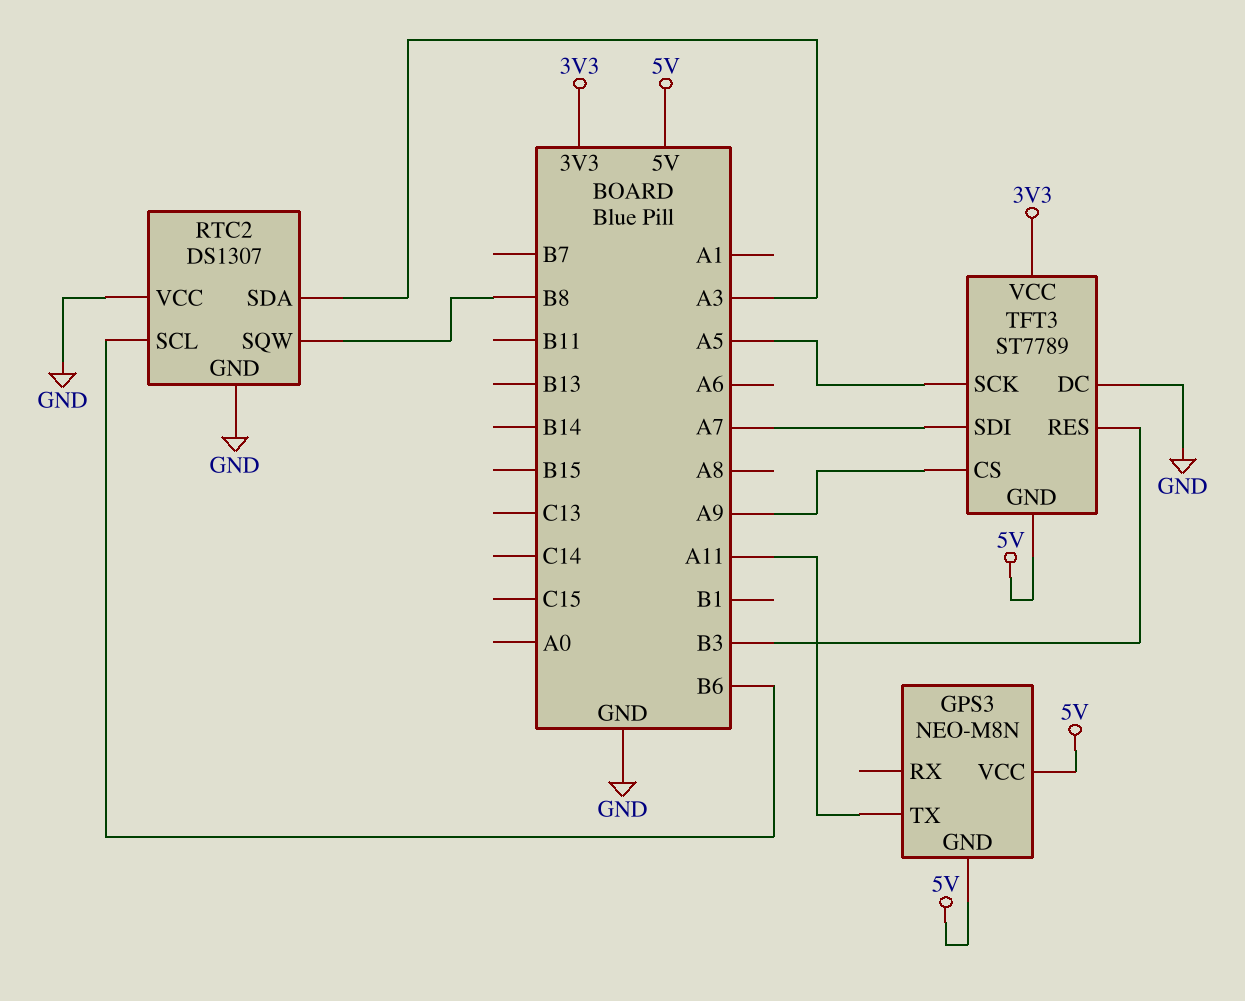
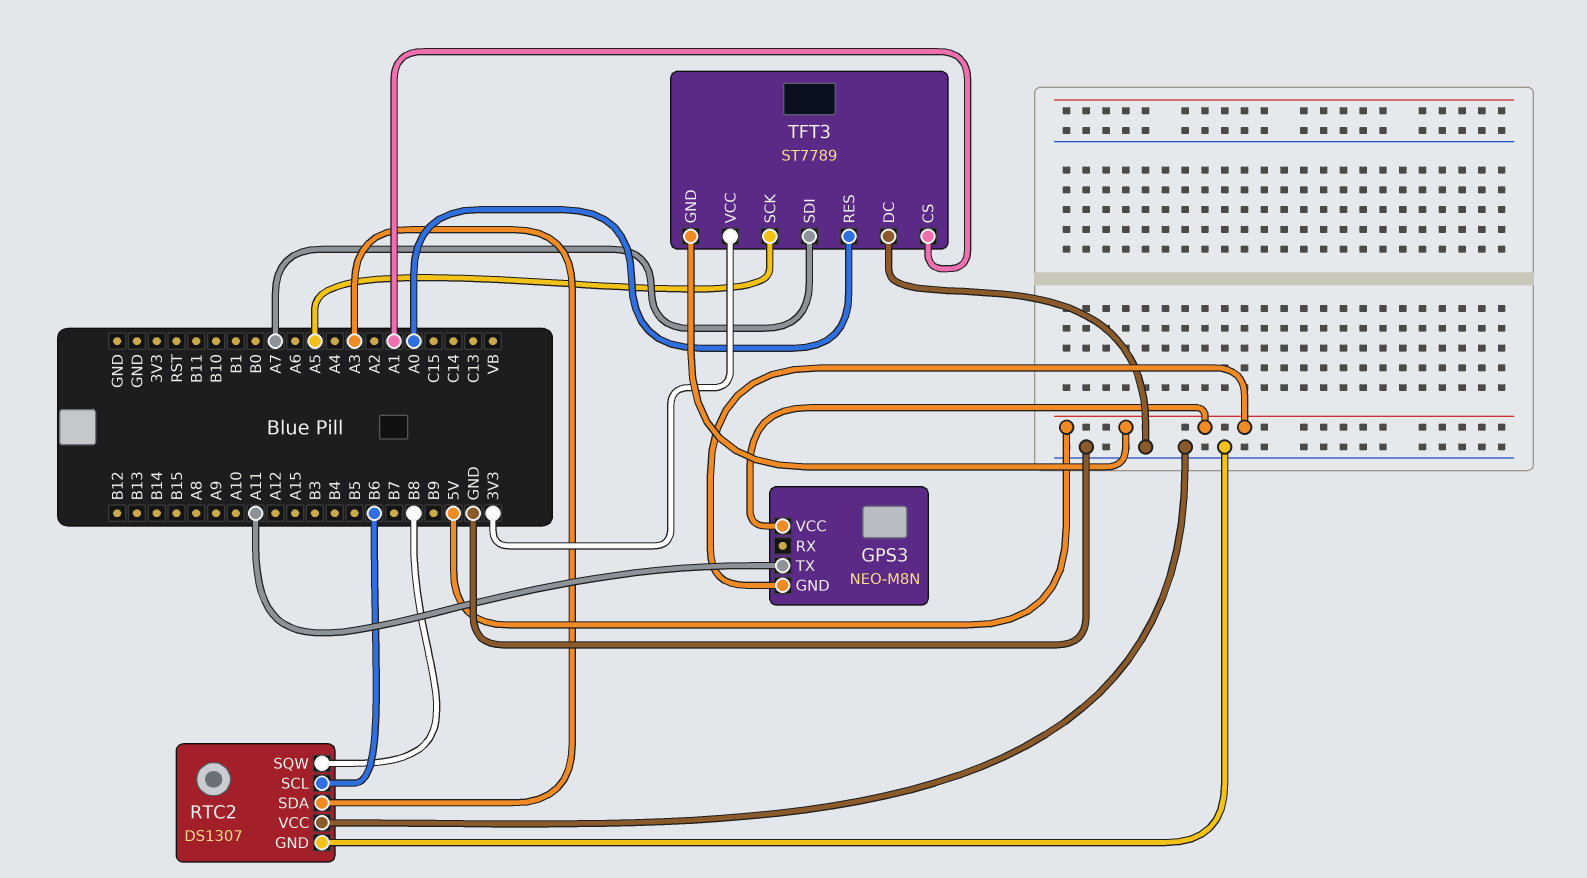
TFT3 pin CS: A9 -> A1
TFT3 pin RES: B3 -> A0

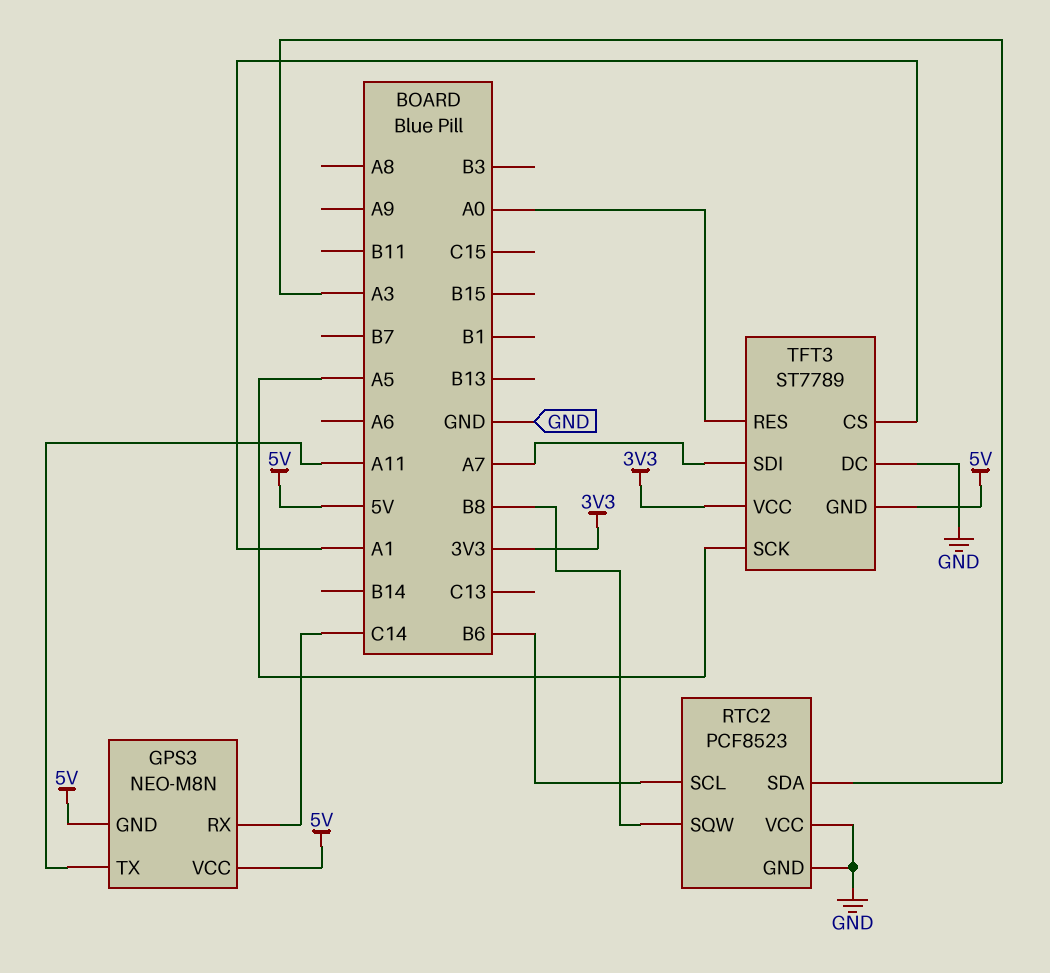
GPS3 pin RX: none -> C14
RTC2: DS1307 -> PCF8523

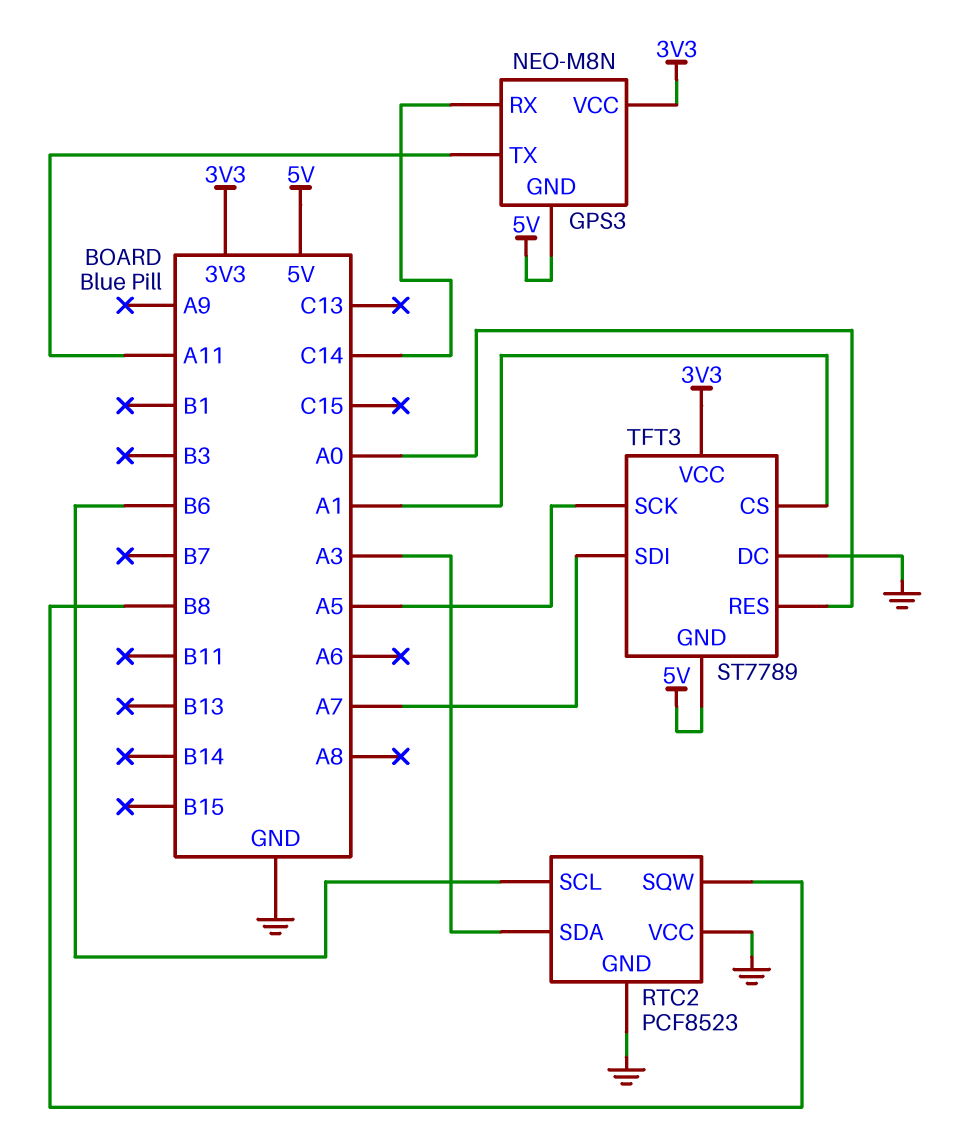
GPS3 pin VCC: 5V -> 3V3

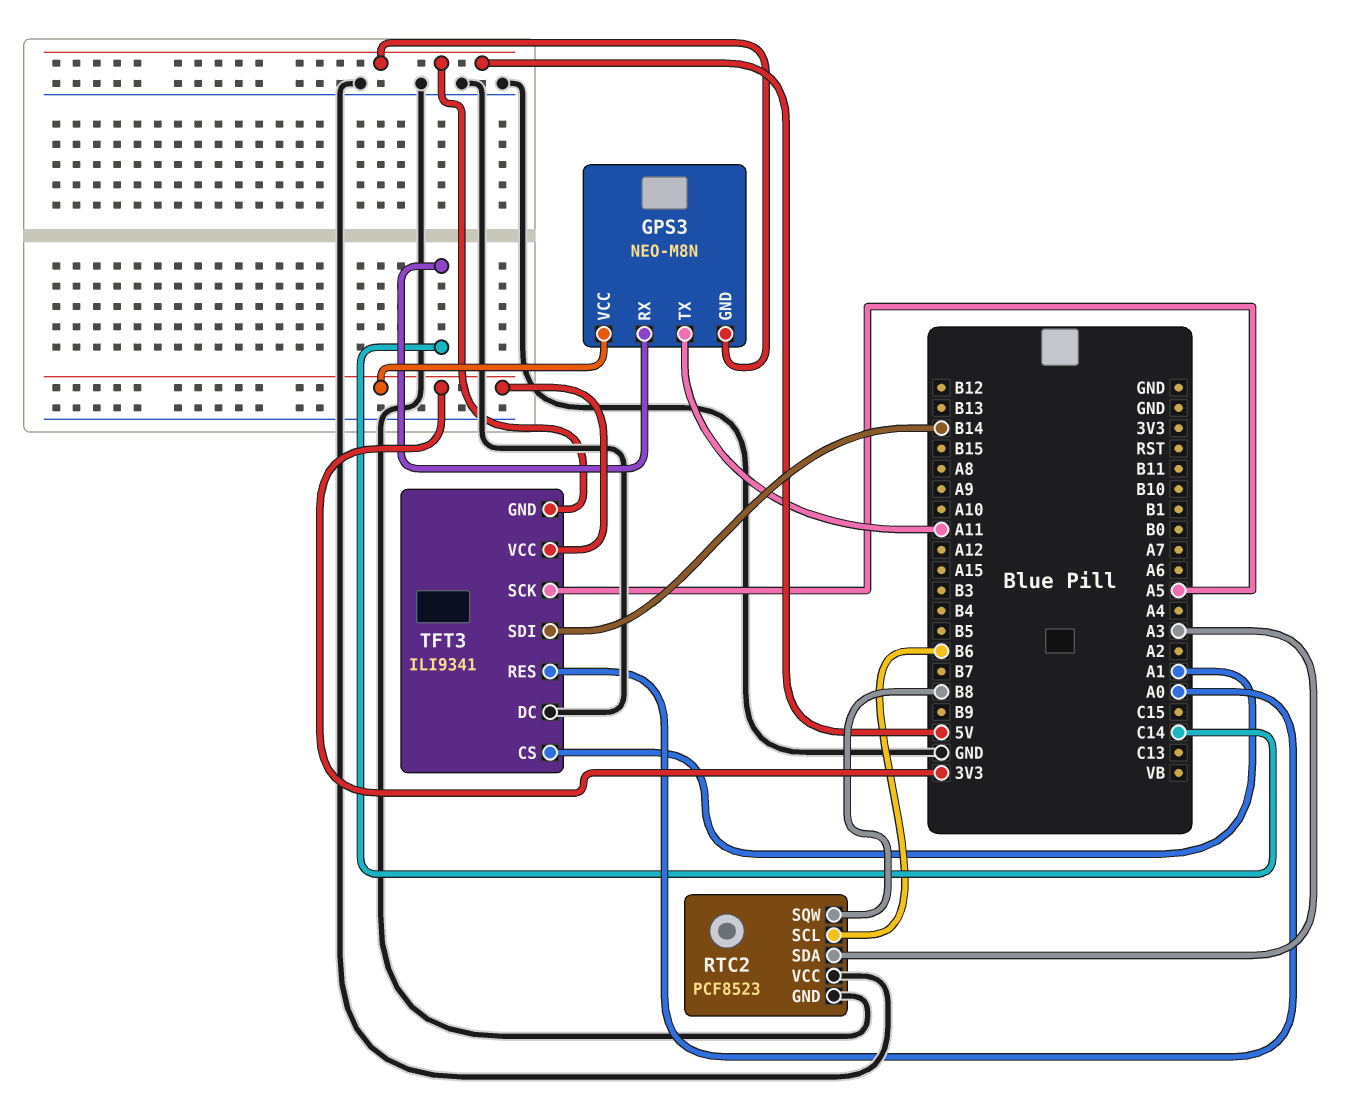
TFT3: ST7789 -> ILI9341
TFT3 pin SDI: A7 -> B14

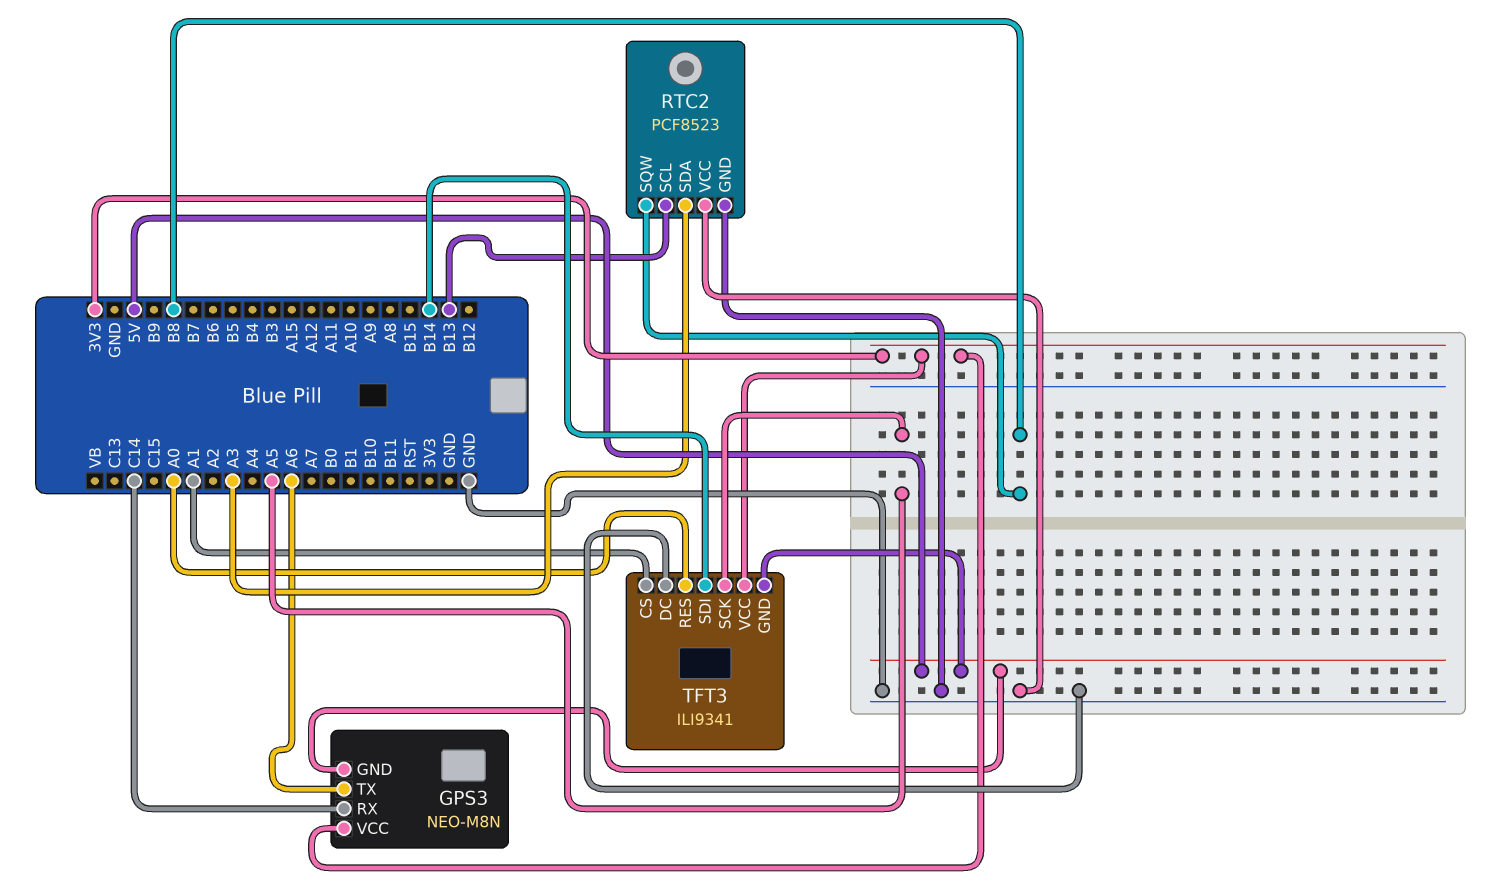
GPS3 pin TX: A11 -> A6
RTC2 pin SCL: B6 -> B13

